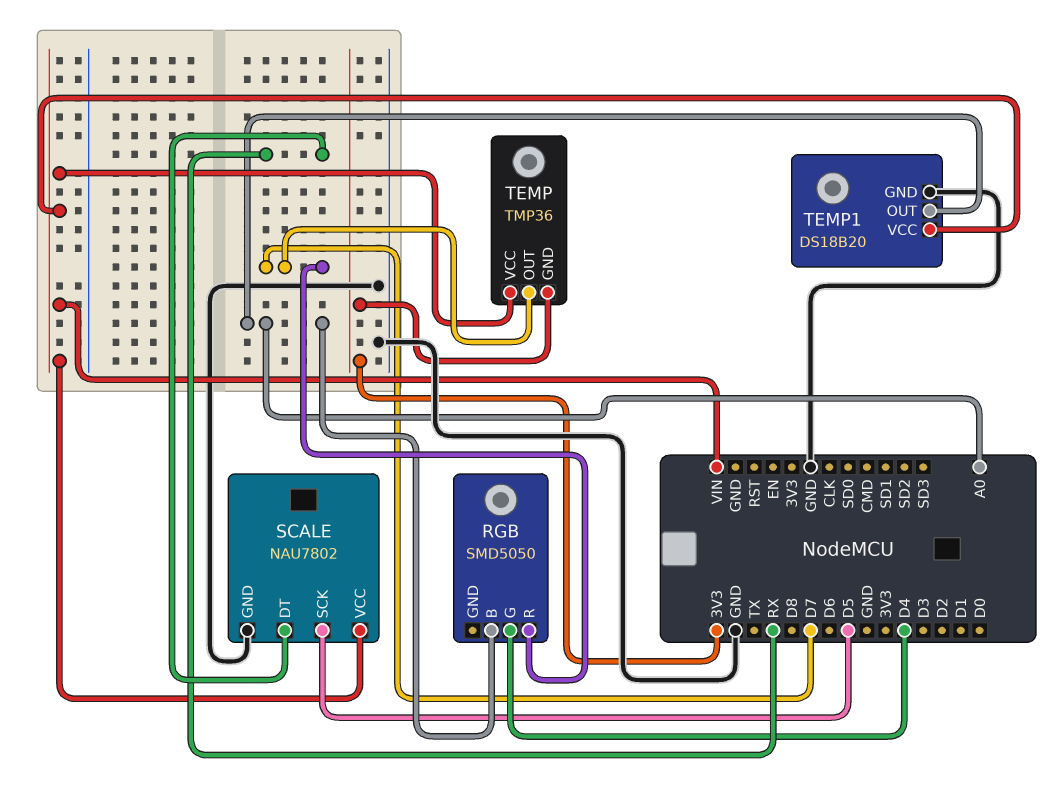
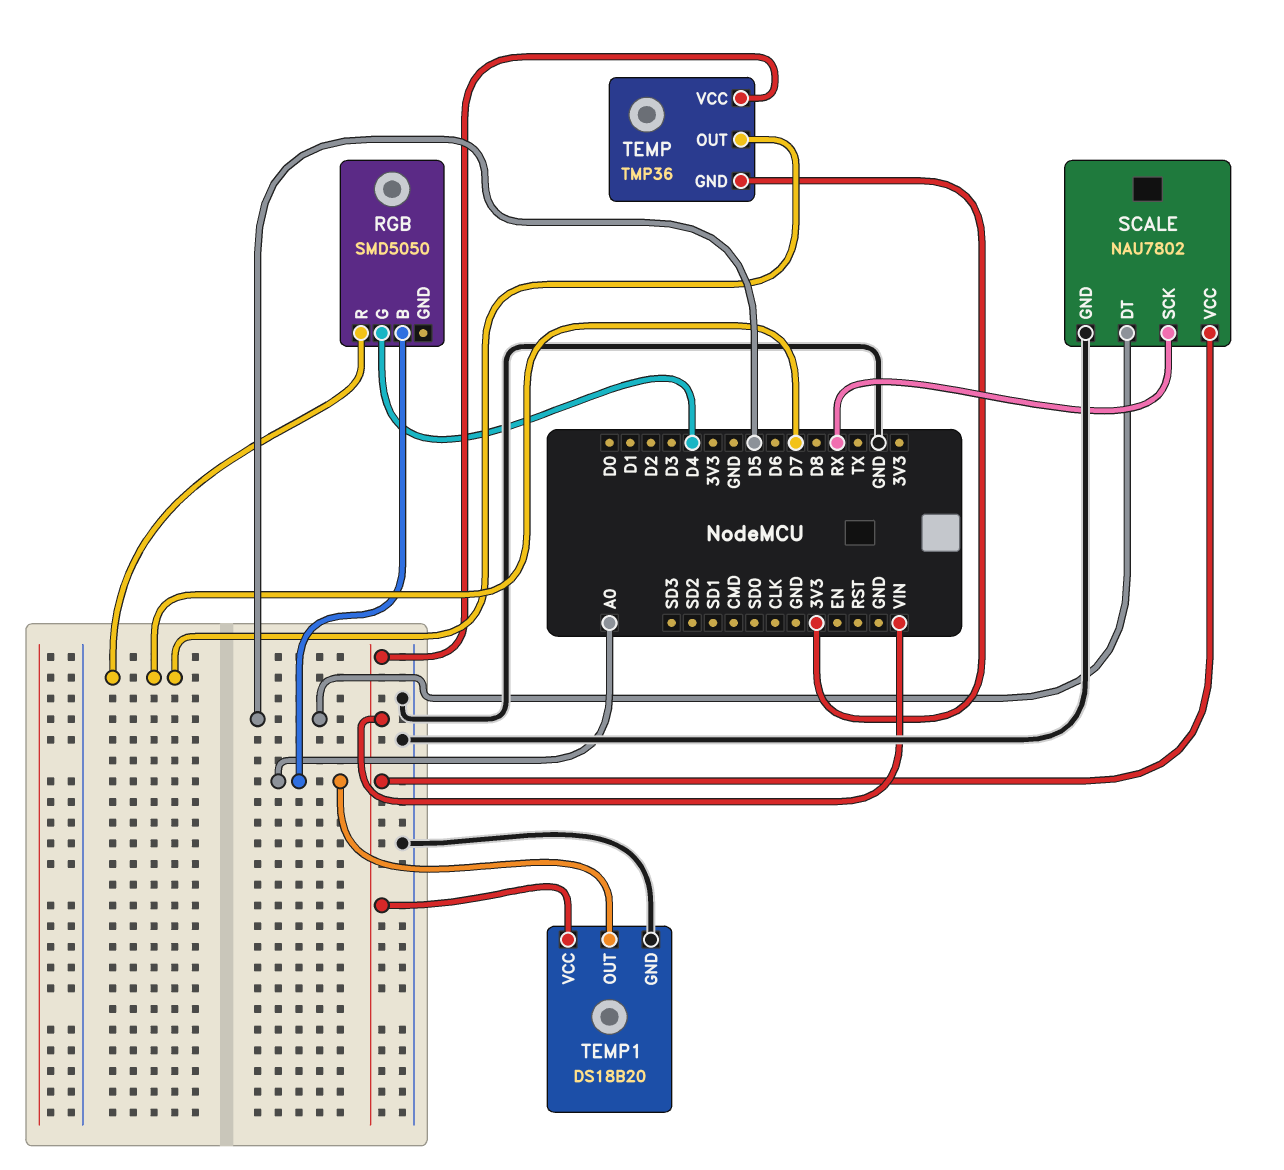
SCALE pin DT: RX -> D5
SCALE pin SCK: D5 -> RX

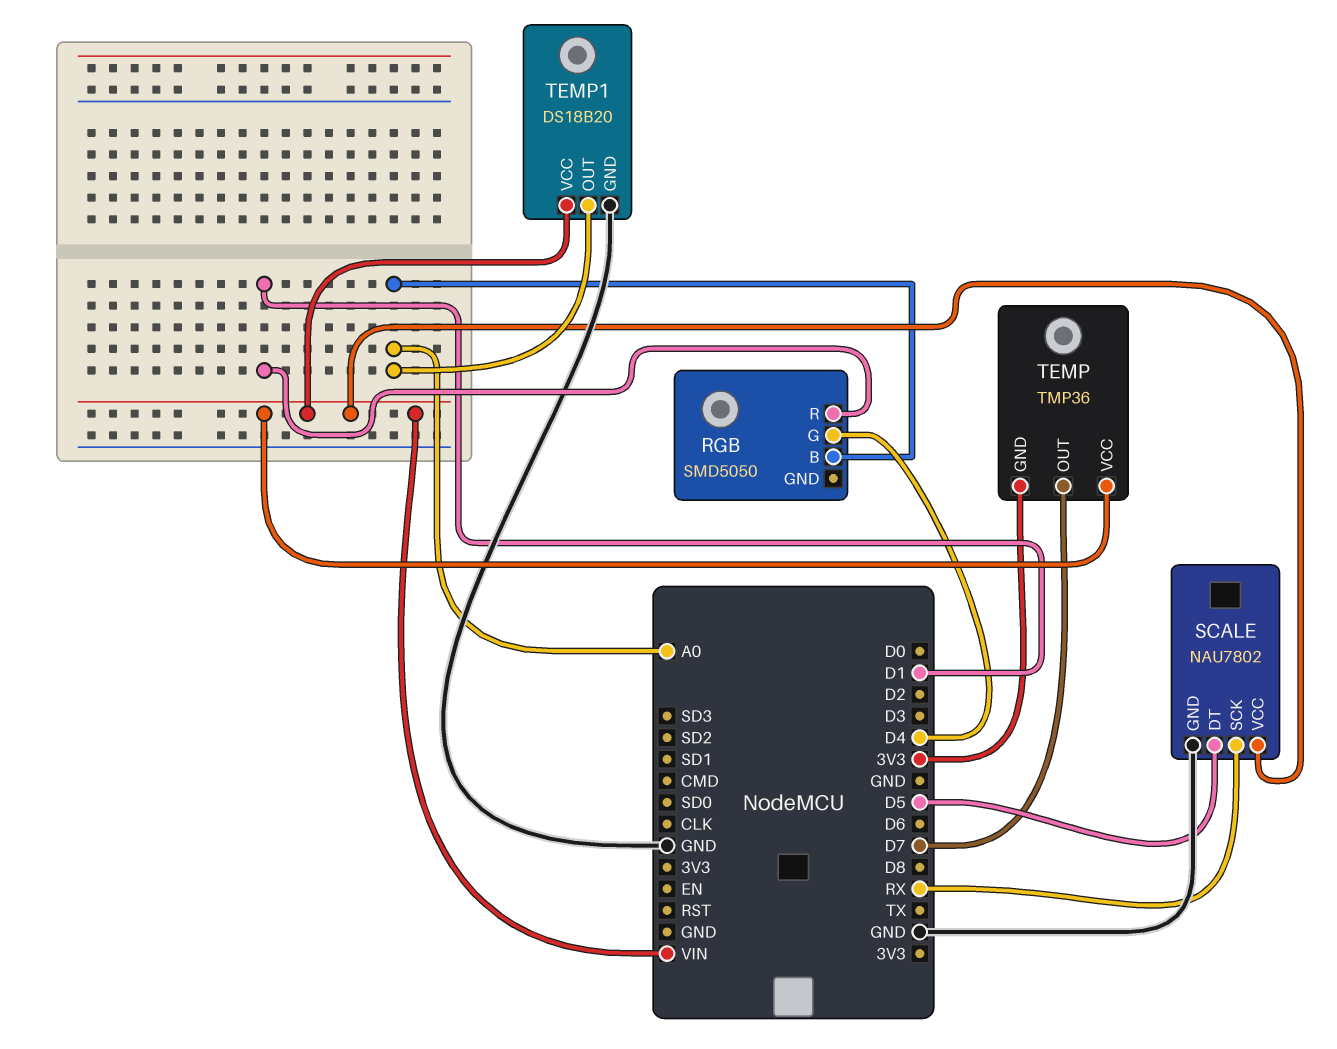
RGB pin R: D7 -> D1

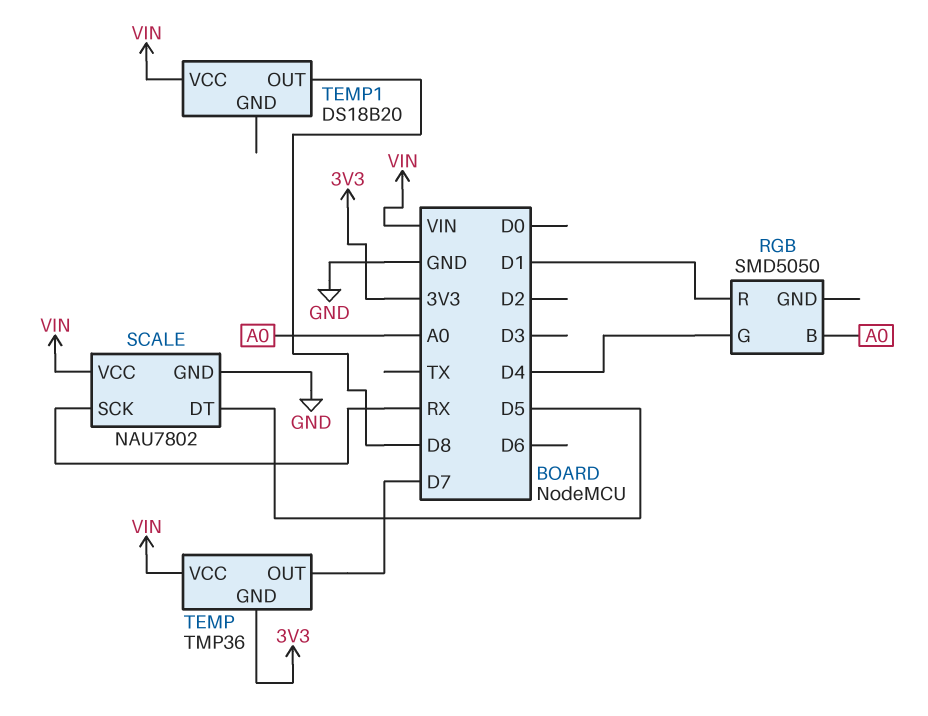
TEMP1 pin GND: GND -> none
TEMP1 pin OUT: A0 -> D8

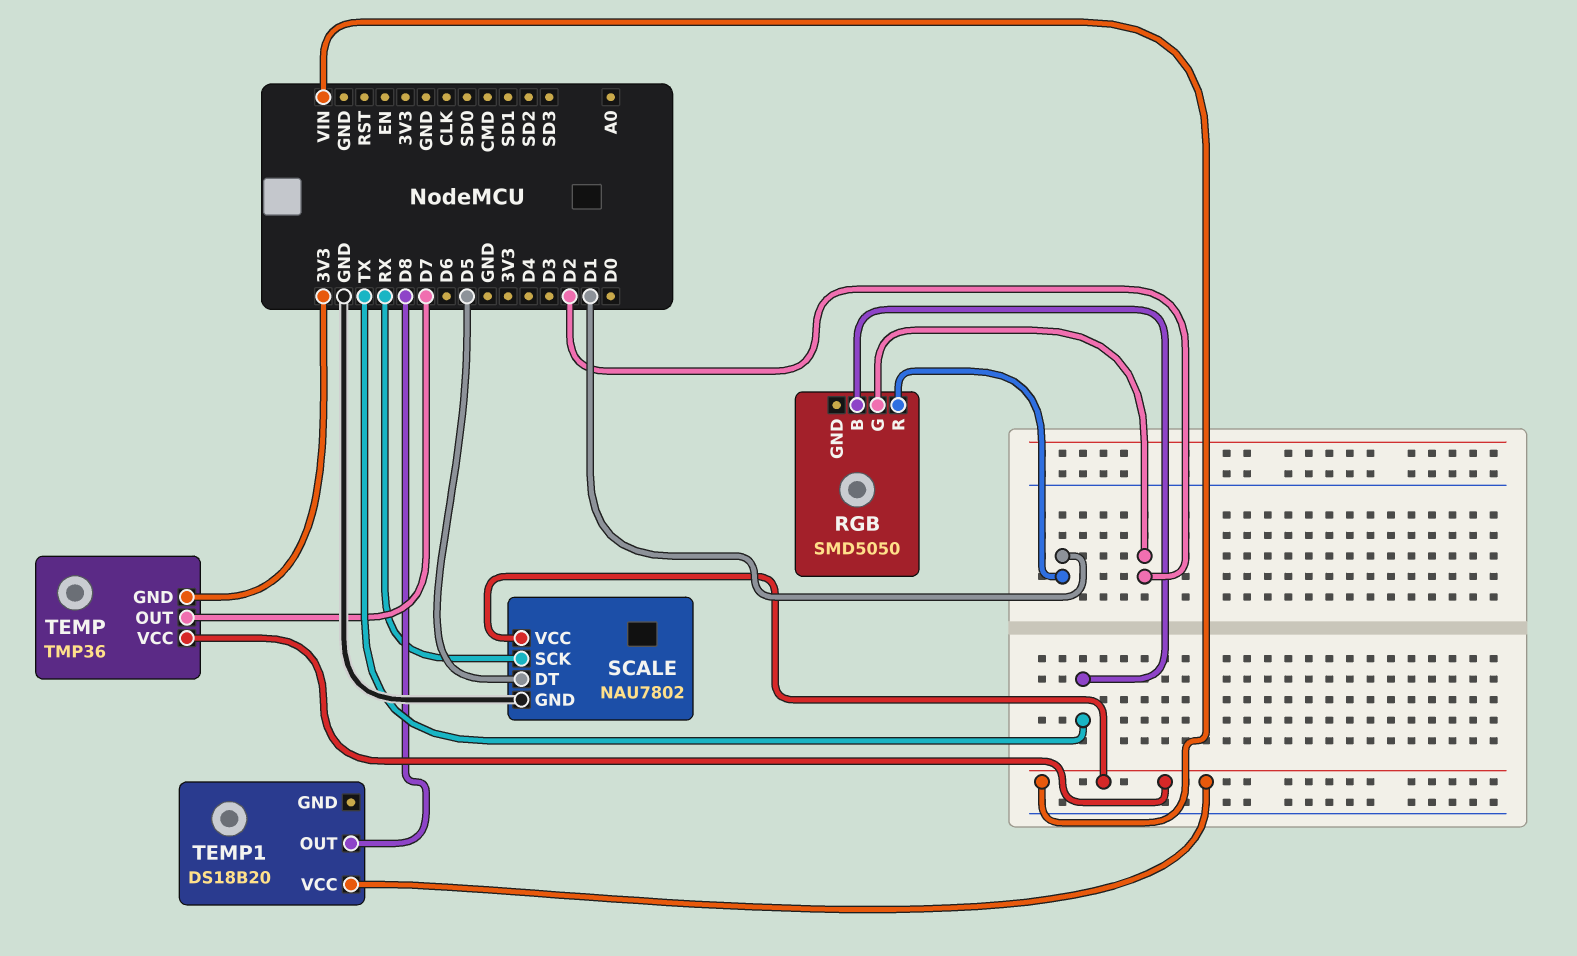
RGB pin B: A0 -> TX
RGB pin G: D4 -> D2

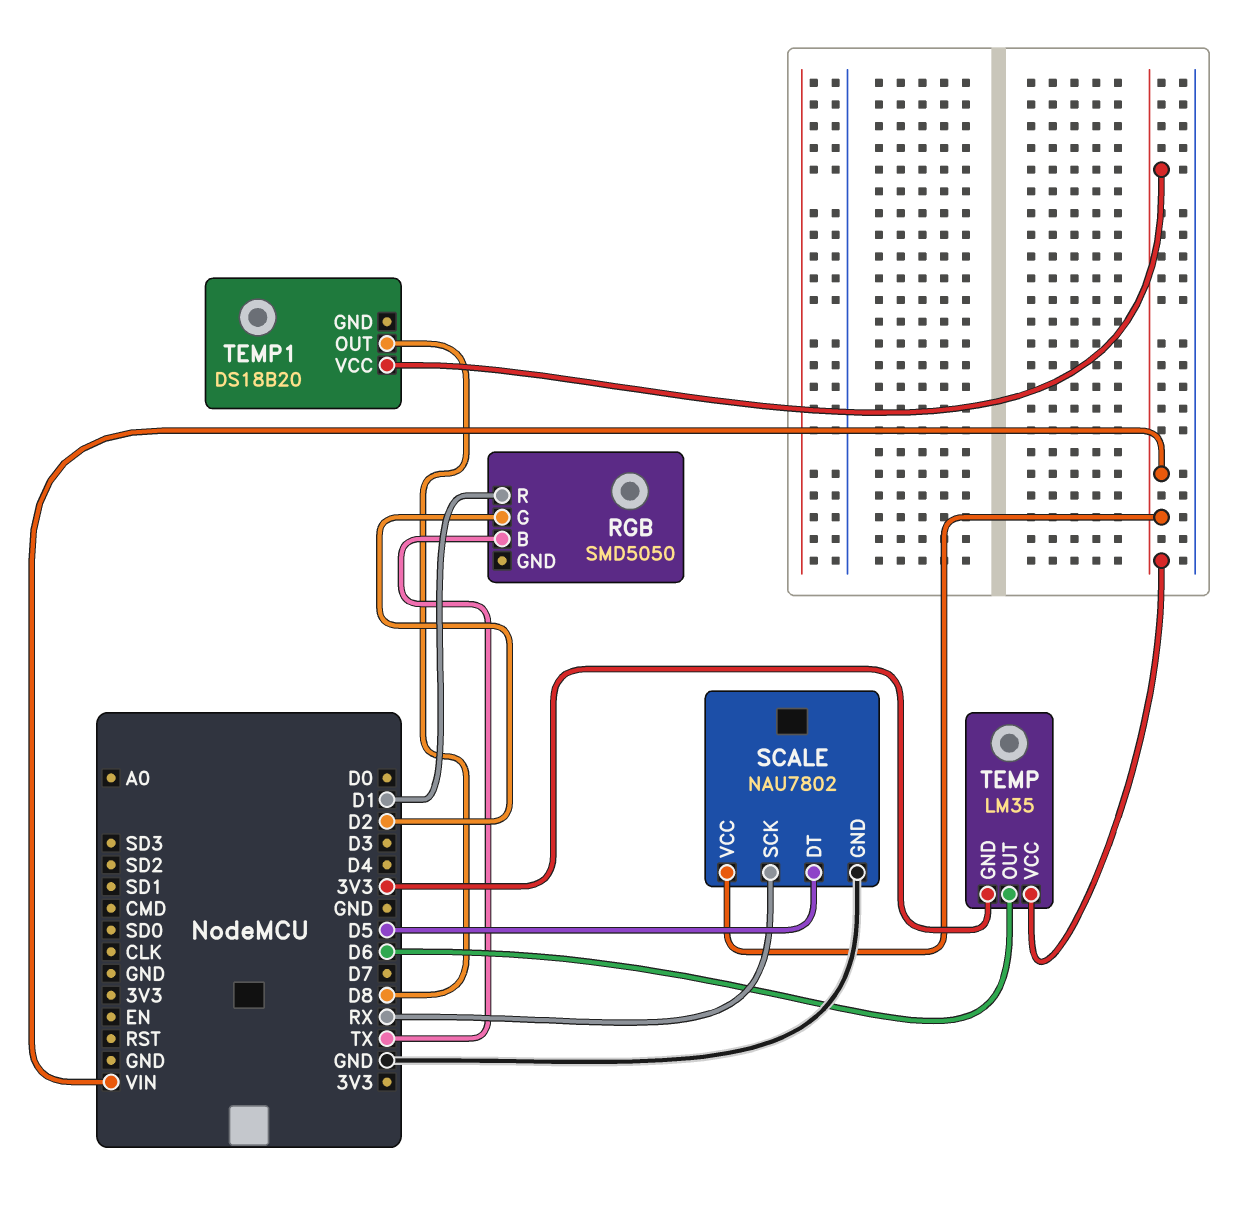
TEMP: TMP36 -> LM35
TEMP pin OUT: D7 -> D6

